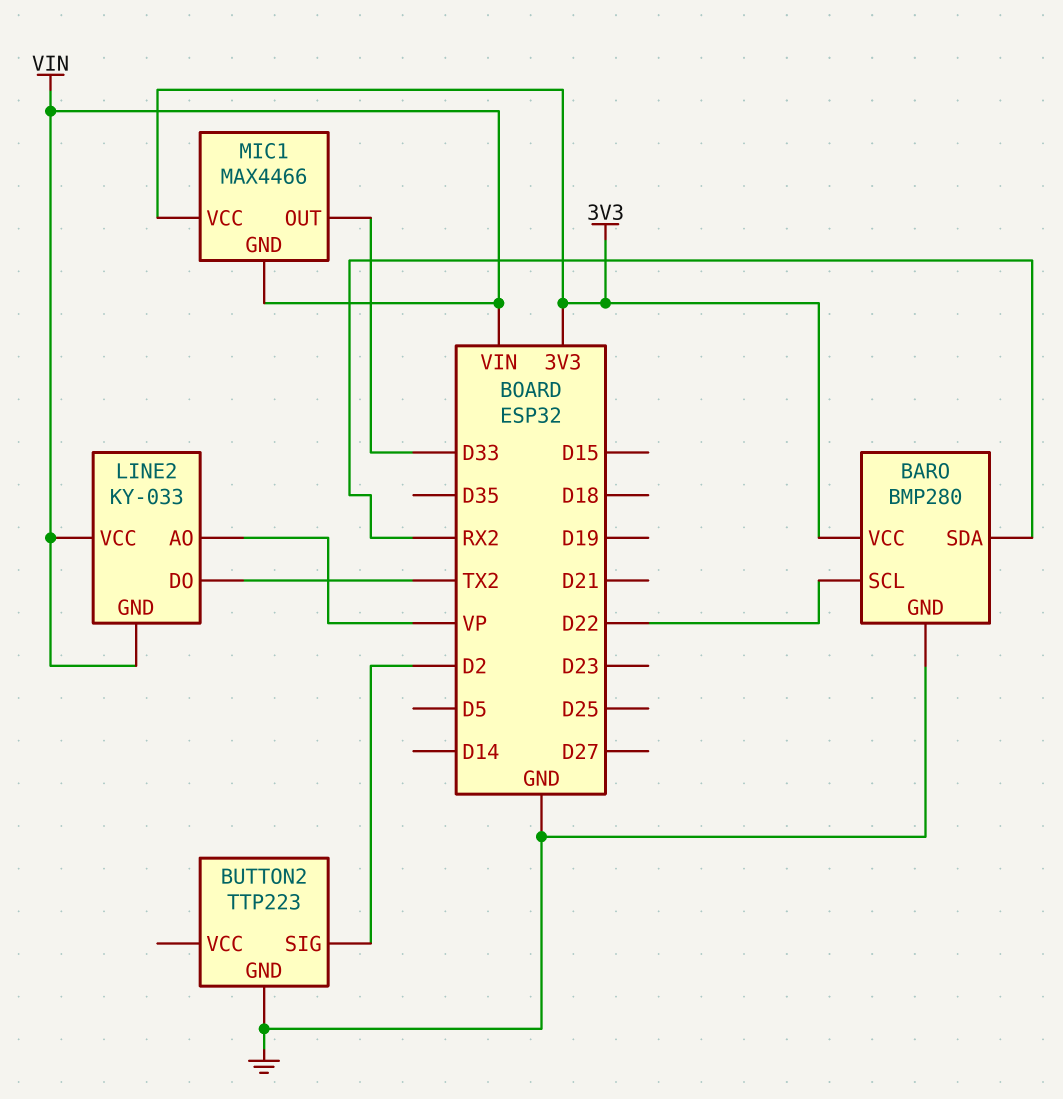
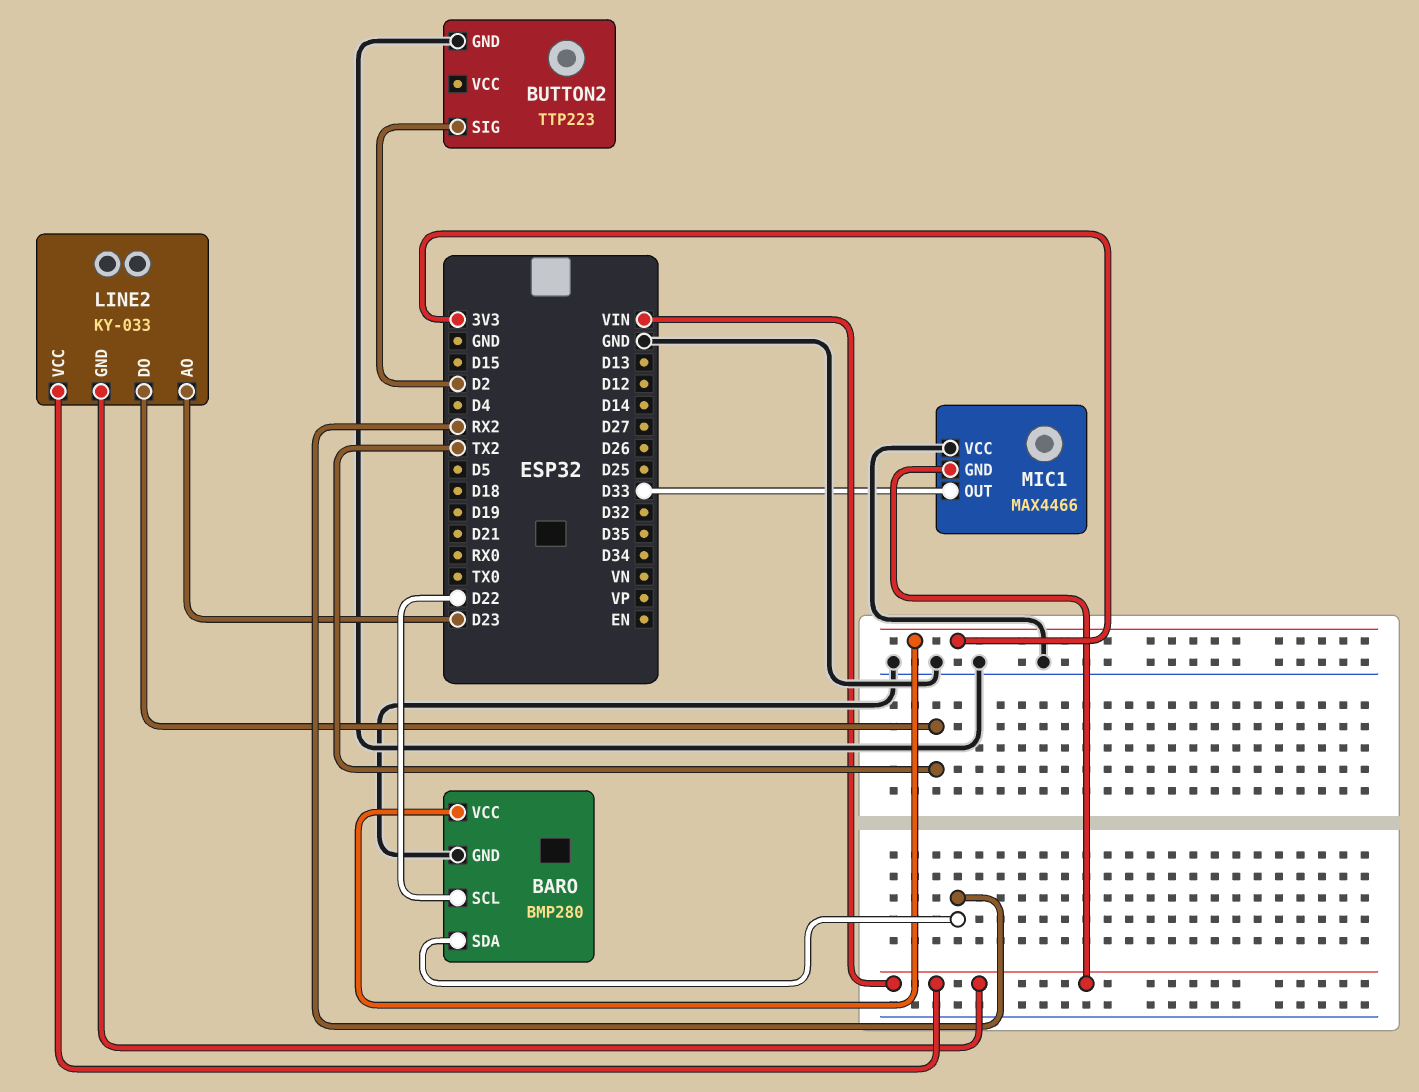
LINE2 pin AO: VP -> D23
MIC1 pin VCC: 3V3 -> GND

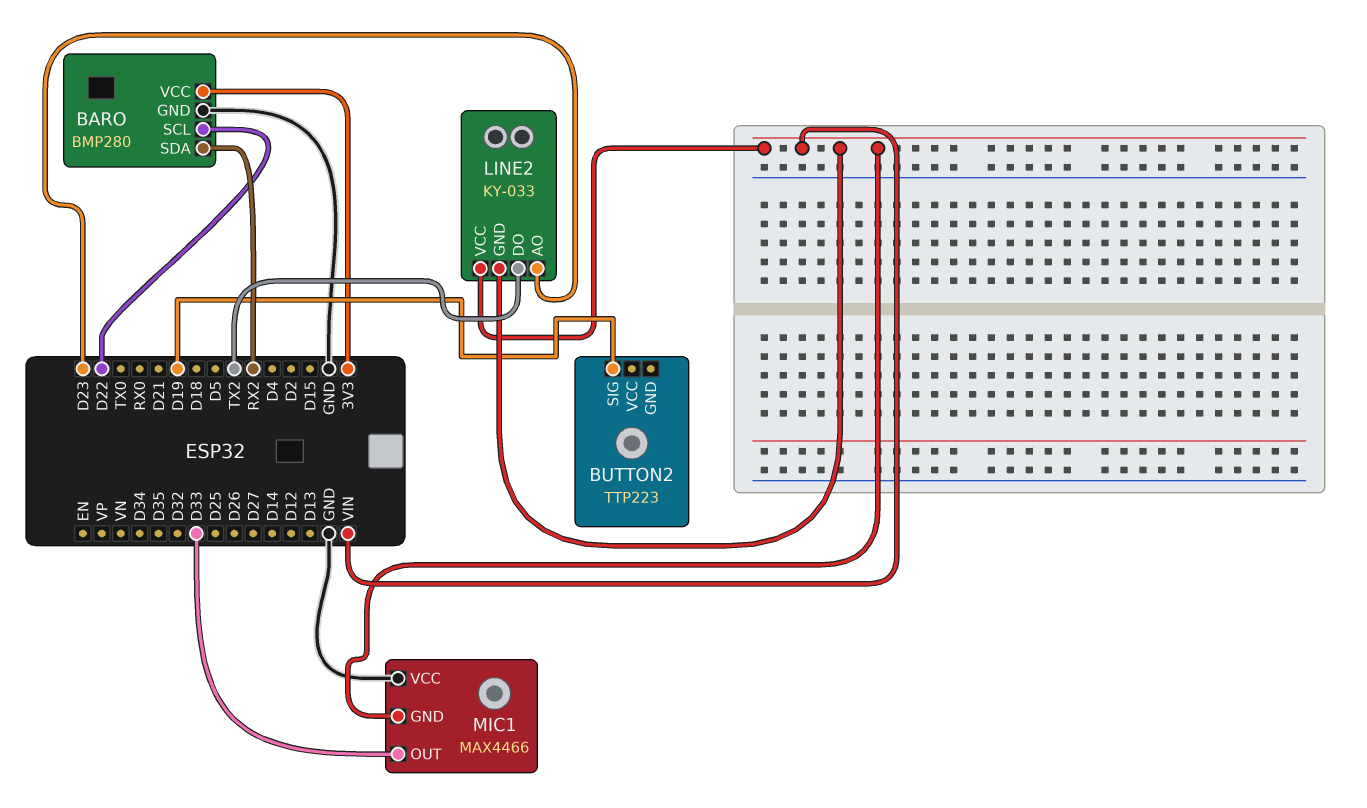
BUTTON2 pin GND: GND -> none
BUTTON2 pin SIG: D2 -> D19

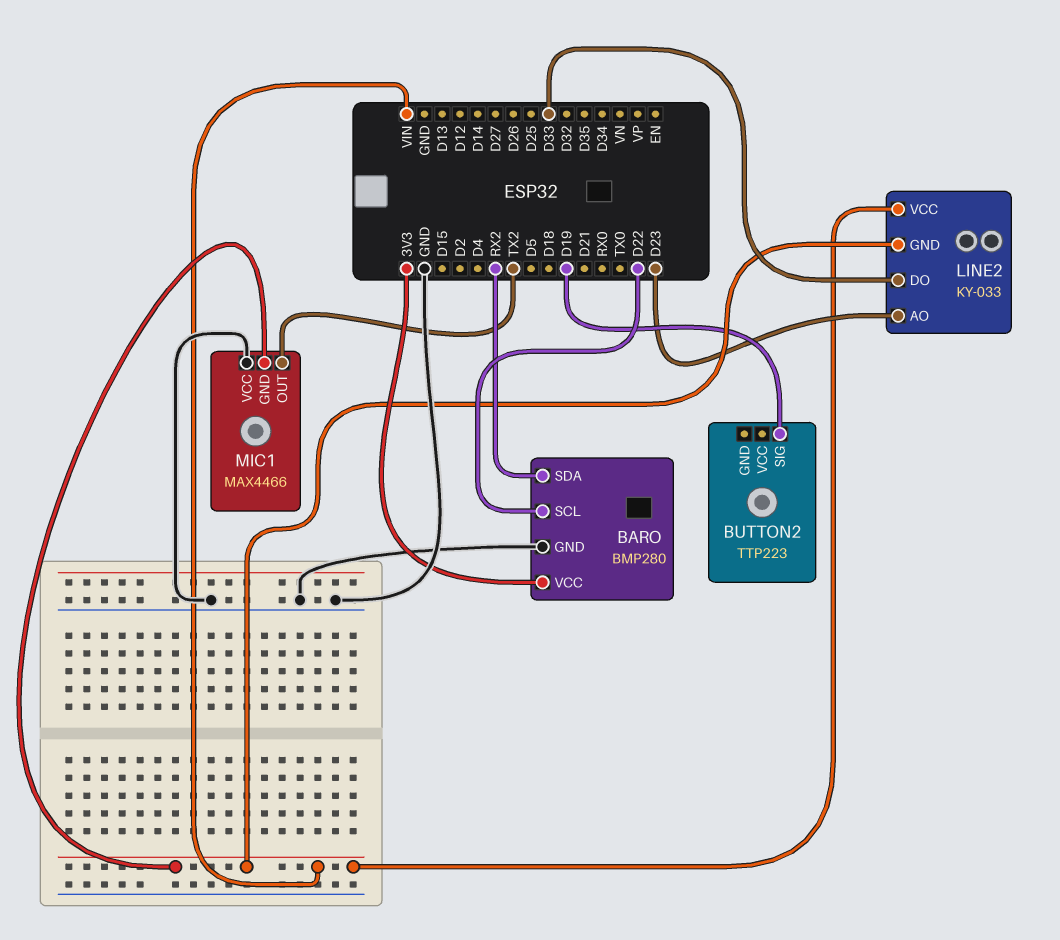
LINE2 pin DO: TX2 -> D33
MIC1 pin OUT: D33 -> TX2

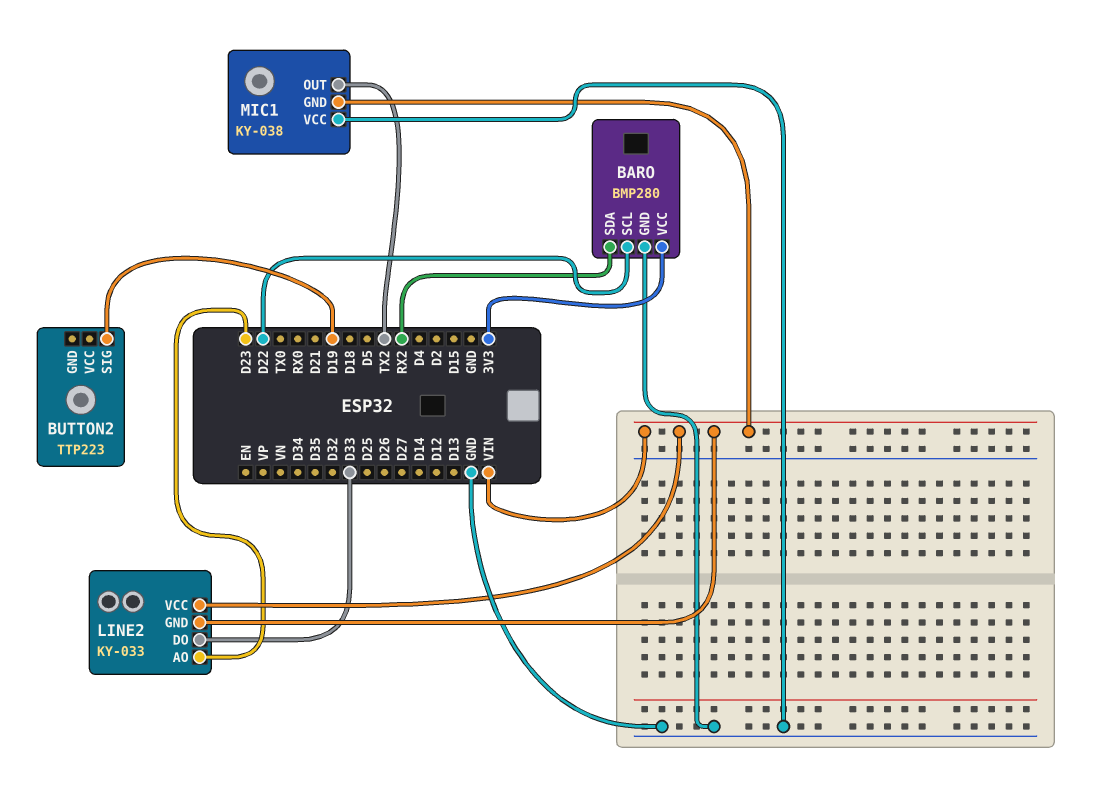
MIC1: MAX4466 -> KY-038

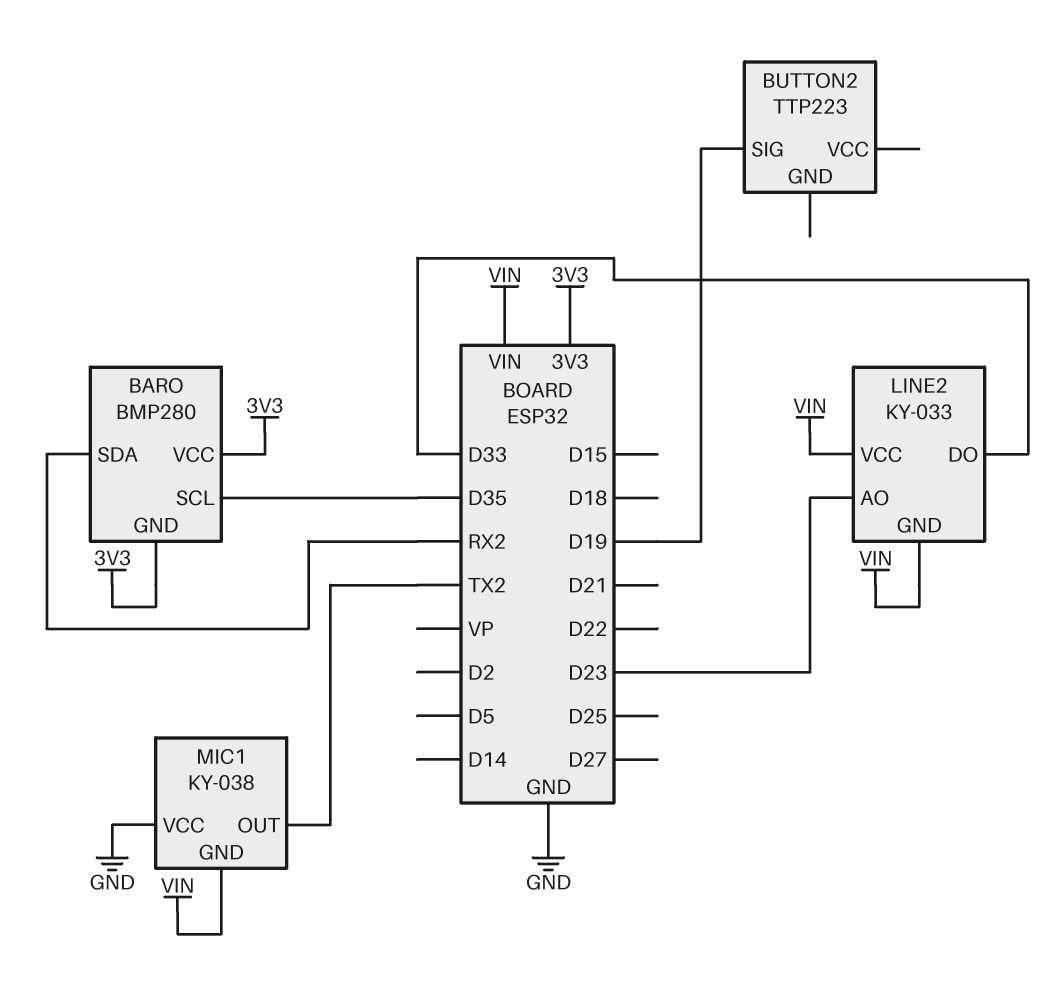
BARO pin GND: GND -> 3V3
BARO pin SCL: D22 -> D35

